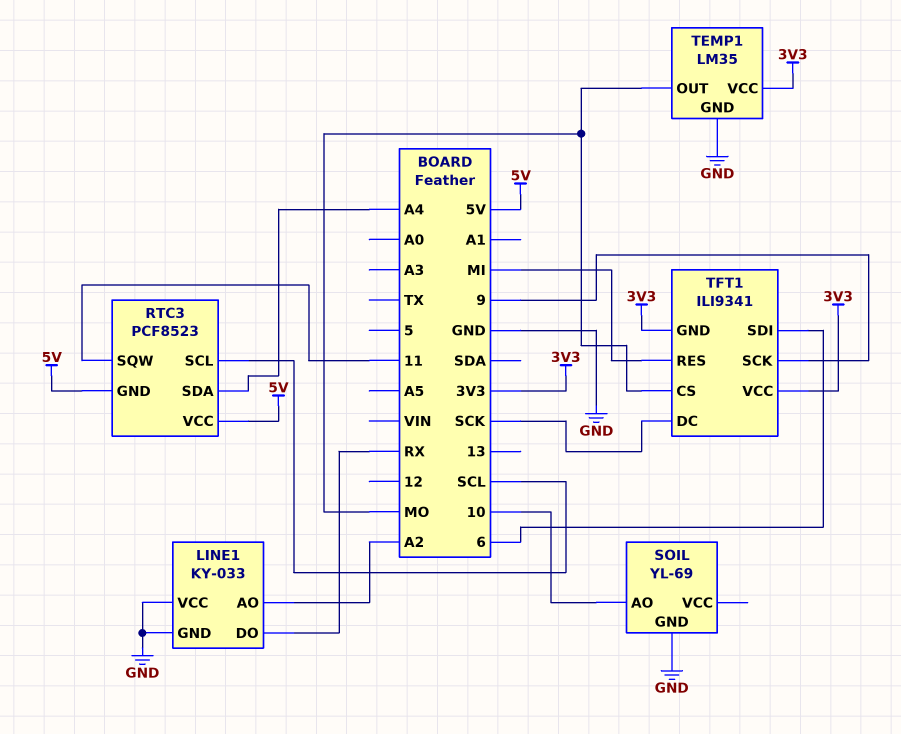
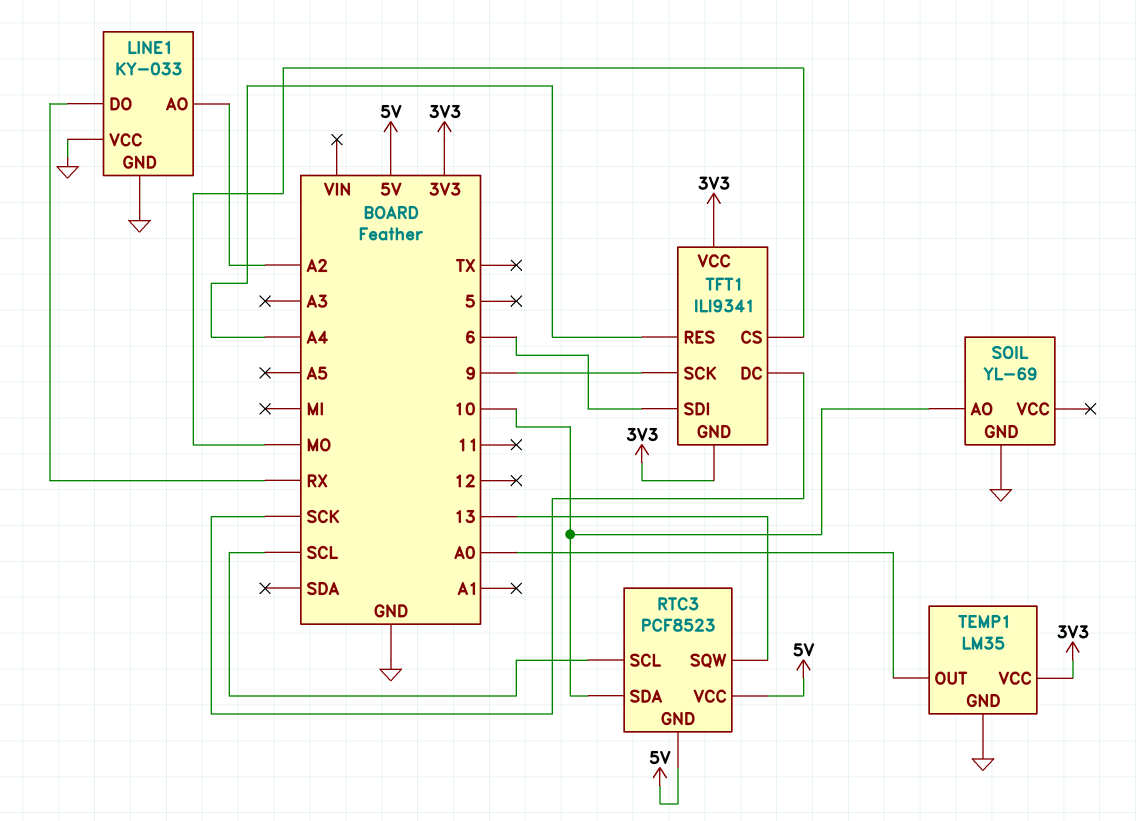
RTC3 pin SDA: A4 -> 10
RTC3 pin SQW: 11 -> 13
TEMP1 pin OUT: MO -> A0
TFT1 pin RES: MI -> A4

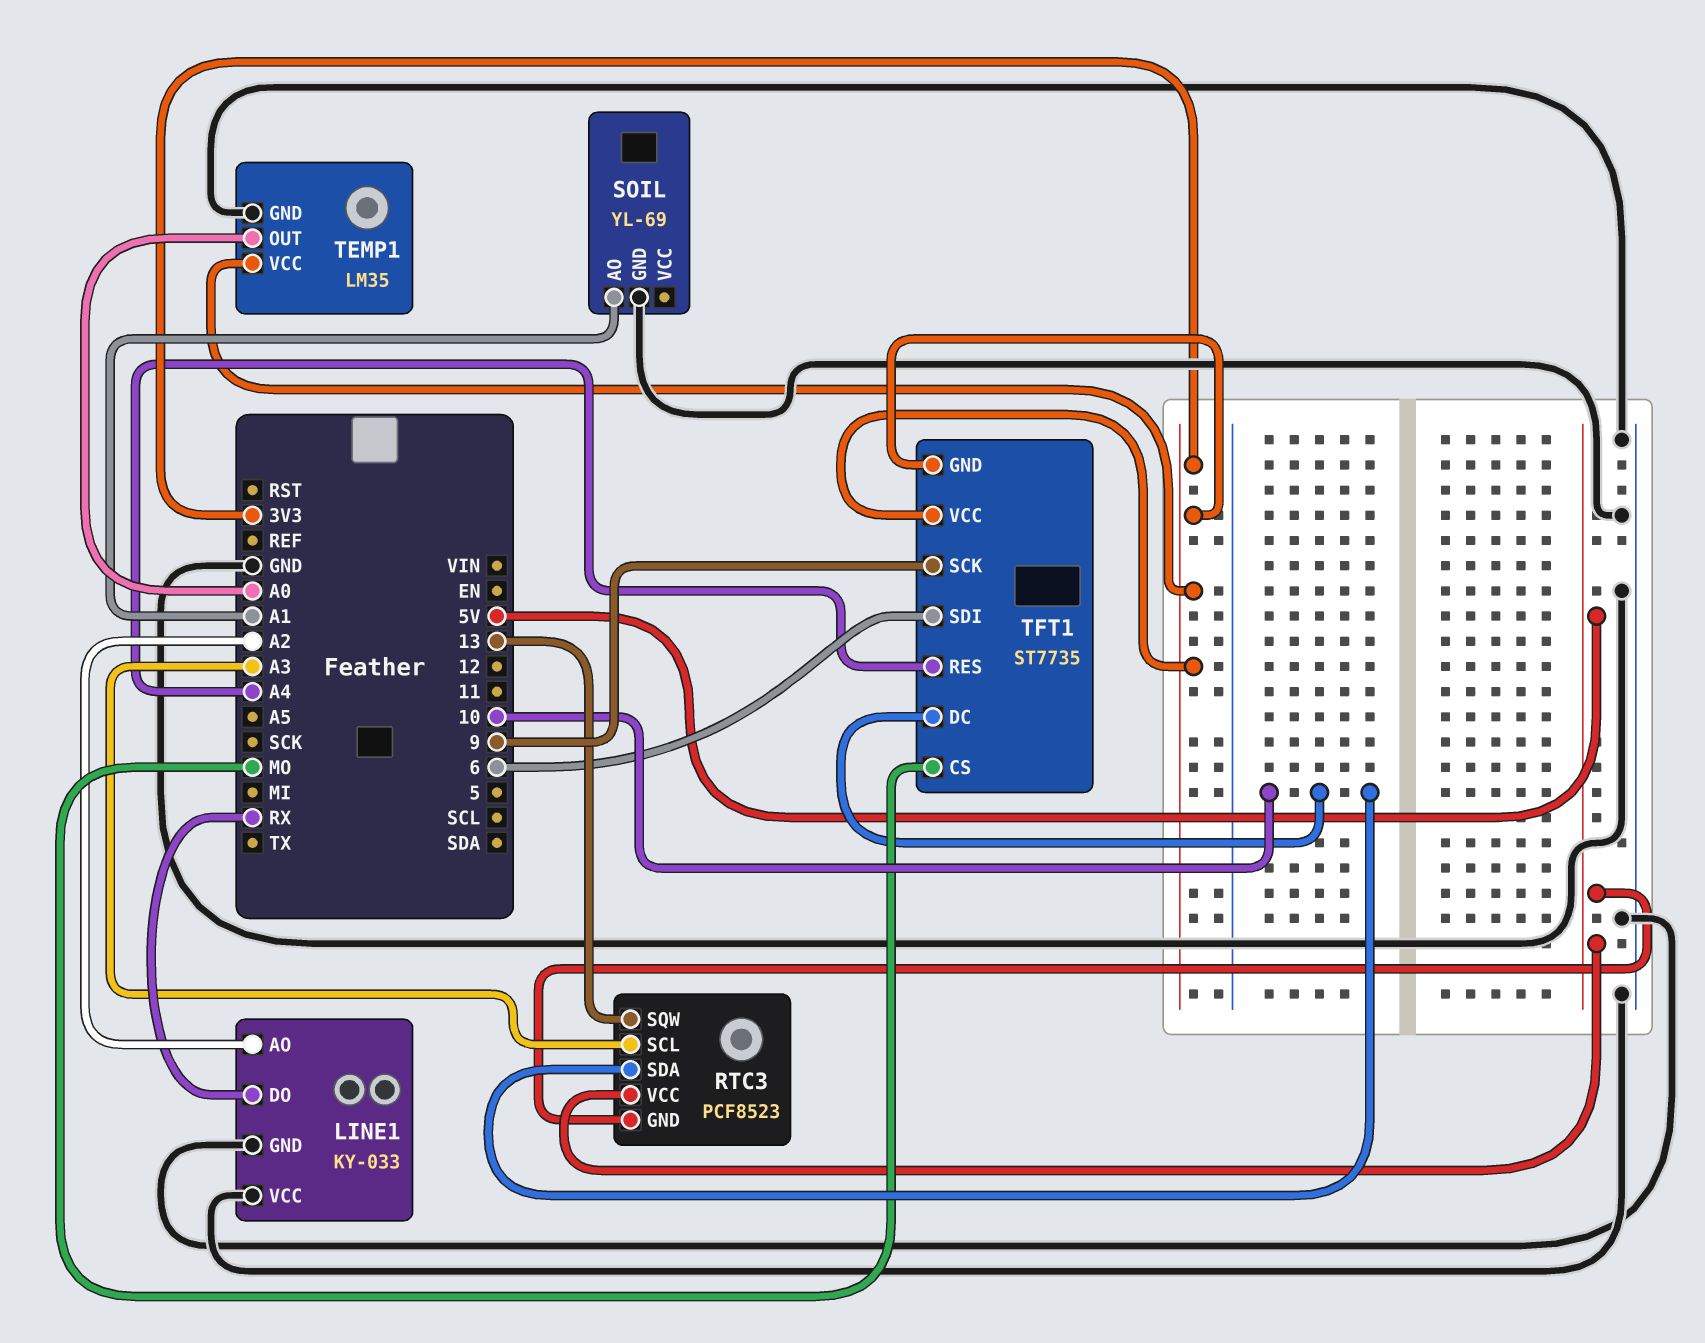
RTC3 pin SCL: SCL -> A3
SOIL pin AO: 10 -> A1
TFT1: ILI9341 -> ST7735
TFT1 pin DC: SCK -> 10

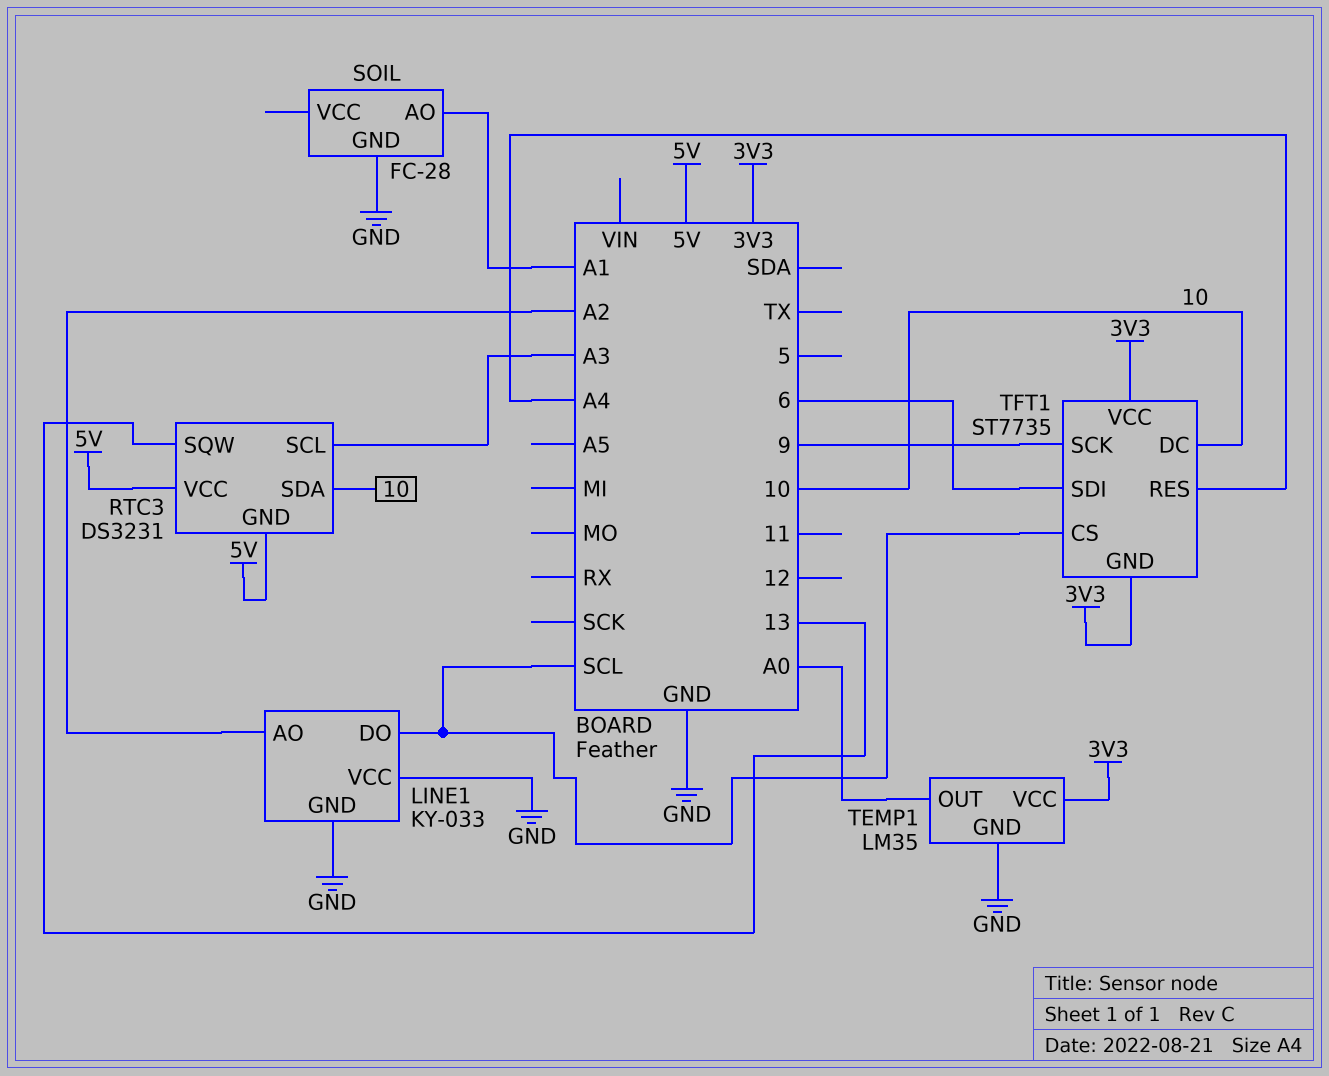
LINE1 pin DO: RX -> SCL
RTC3: PCF8523 -> DS3231
SOIL: YL-69 -> FC-28
TFT1 pin CS: MO -> SCL

